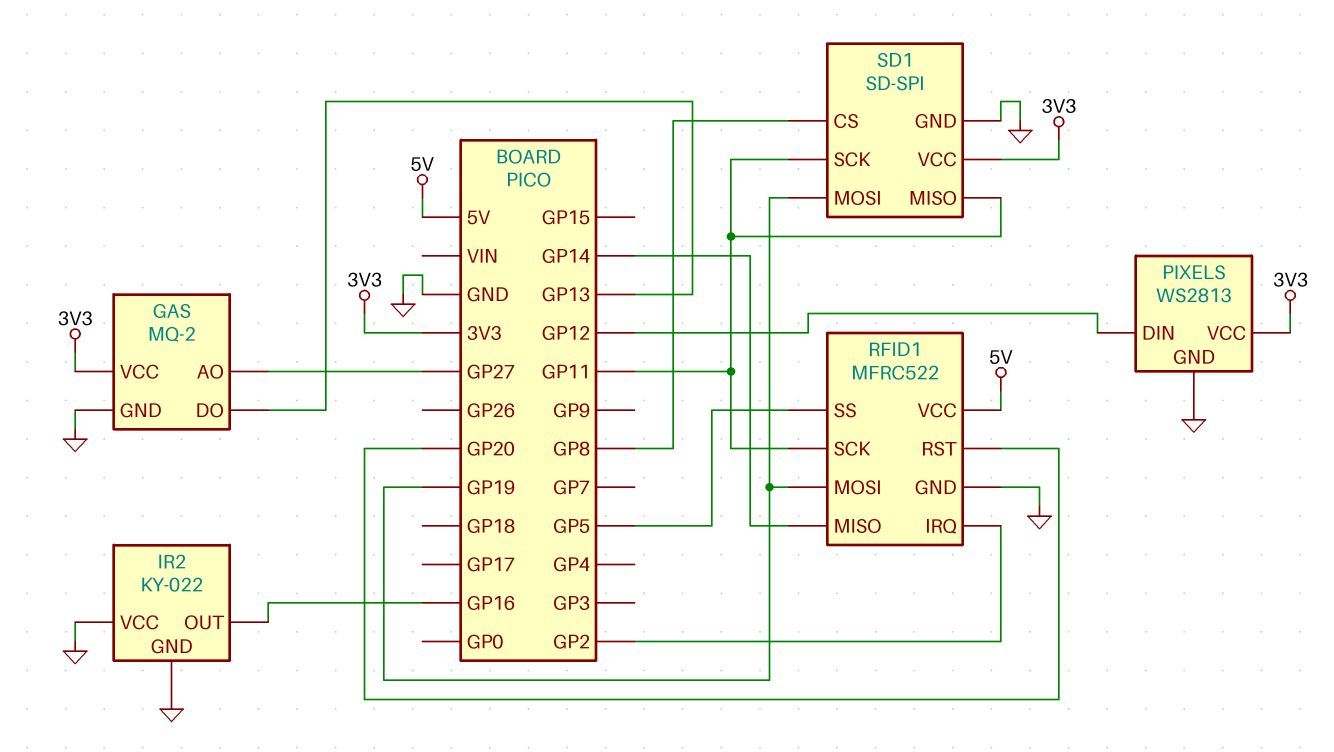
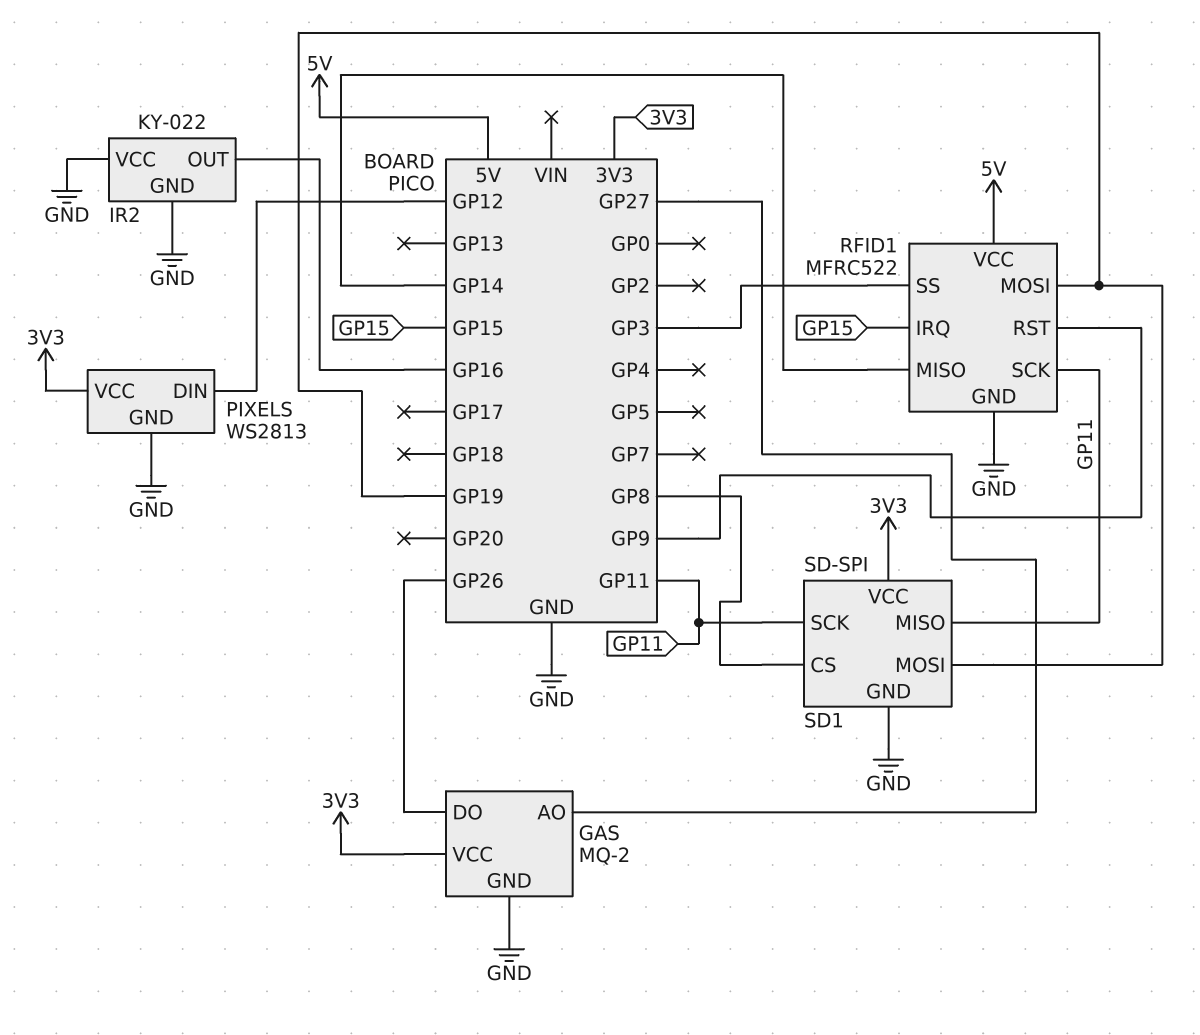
GAS pin DO: GP13 -> GP26
RFID1 pin IRQ: GP2 -> GP15
RFID1 pin RST: GP20 -> GP9
RFID1 pin SS: GP5 -> GP3

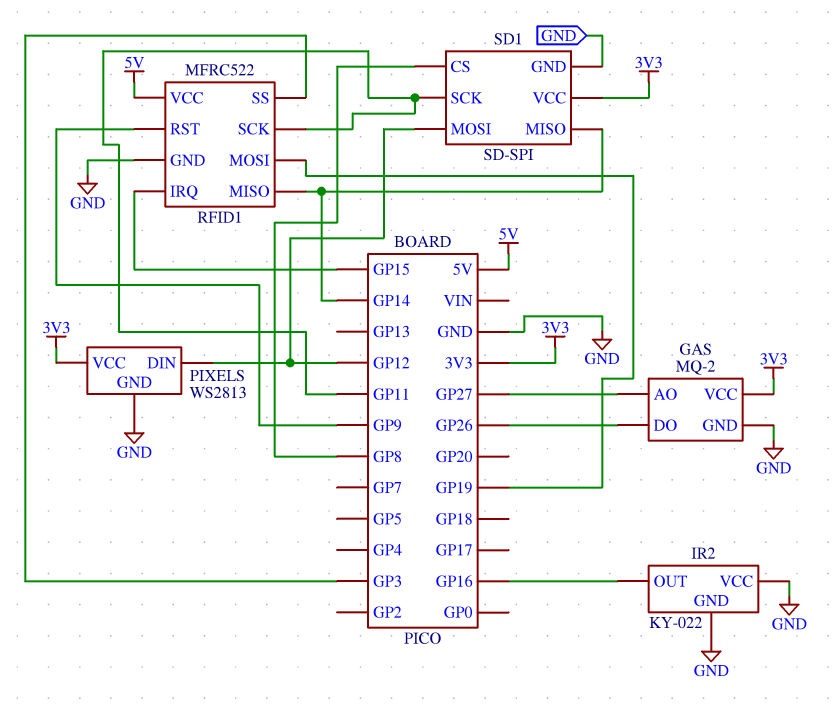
SD1 pin MISO: GP11 -> GP14
SD1 pin MOSI: GP19 -> GP12

